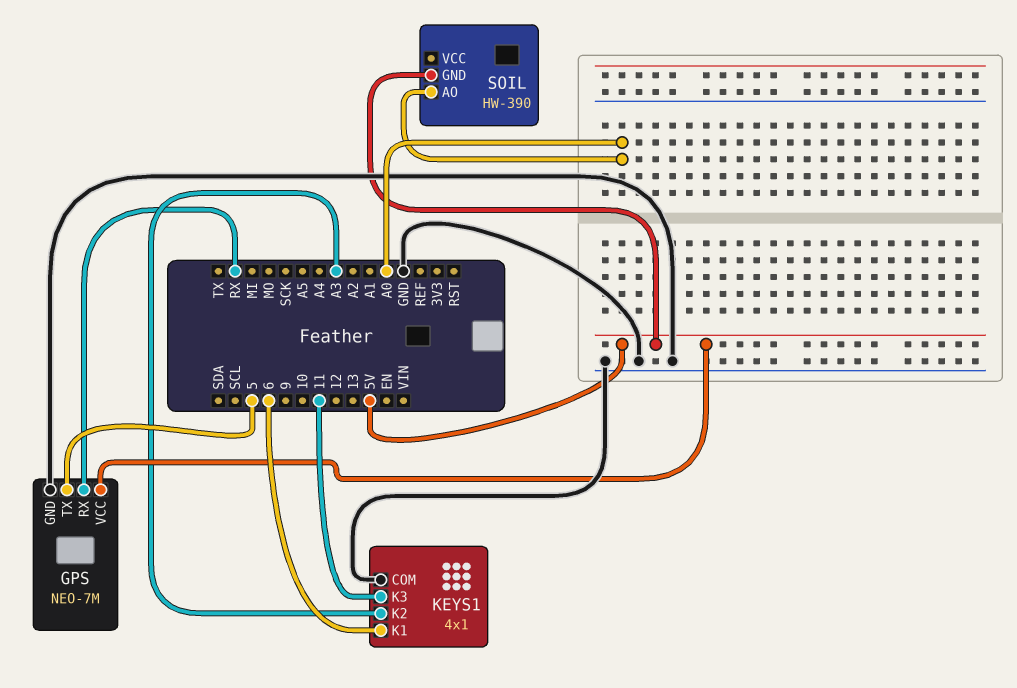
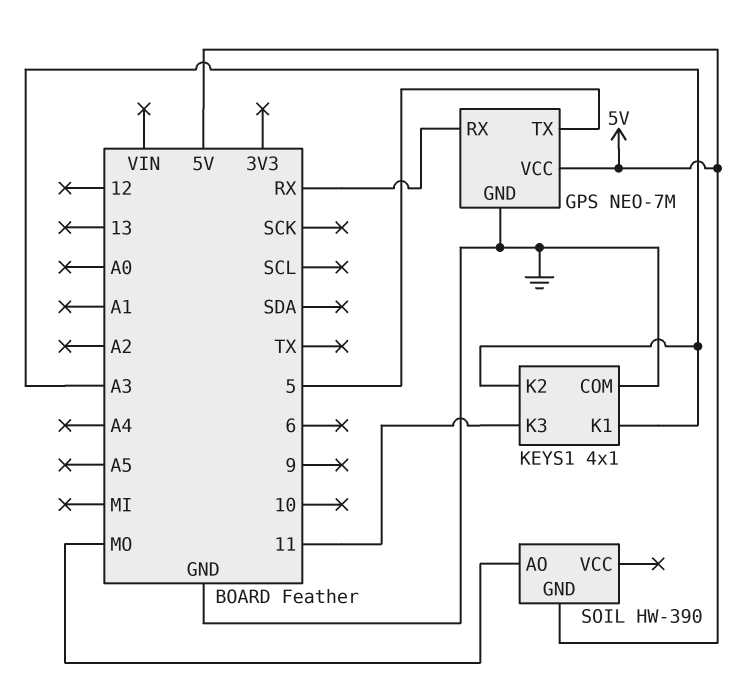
KEYS1 pin K1: 6 -> A3
SOIL pin AO: A0 -> MO

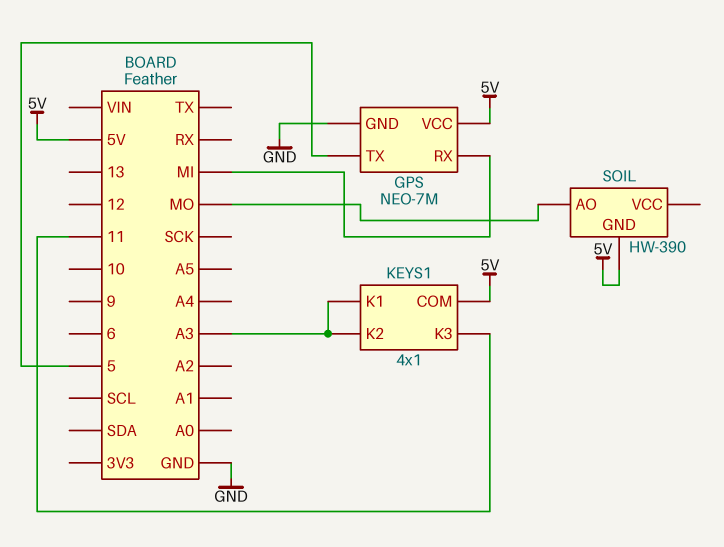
GPS pin RX: RX -> MI
KEYS1 pin COM: GND -> 5V

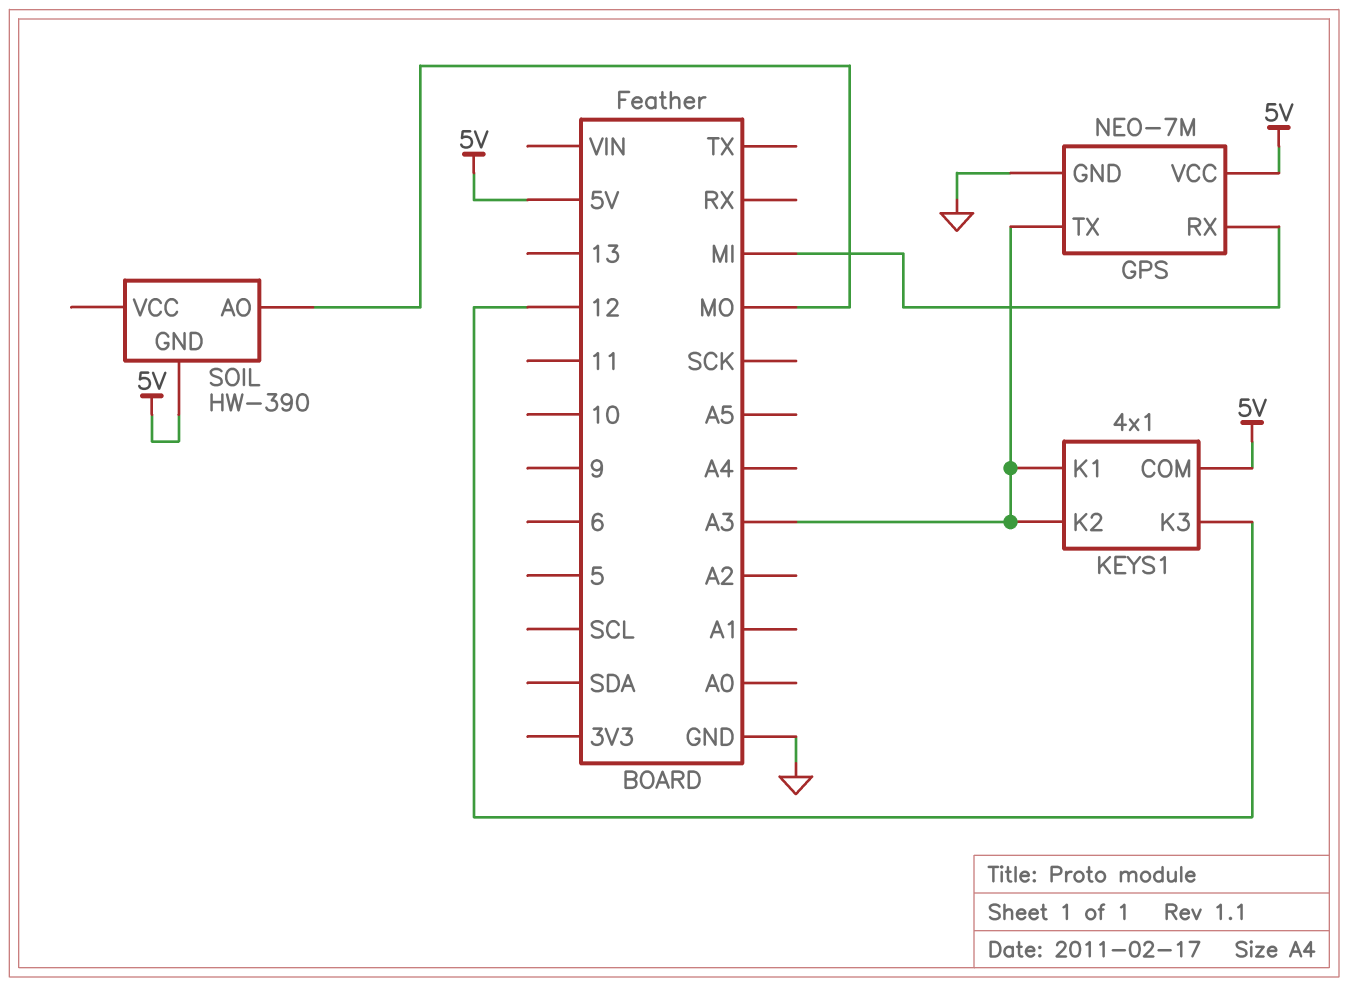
GPS pin TX: 5 -> A3
KEYS1 pin K3: 11 -> 12

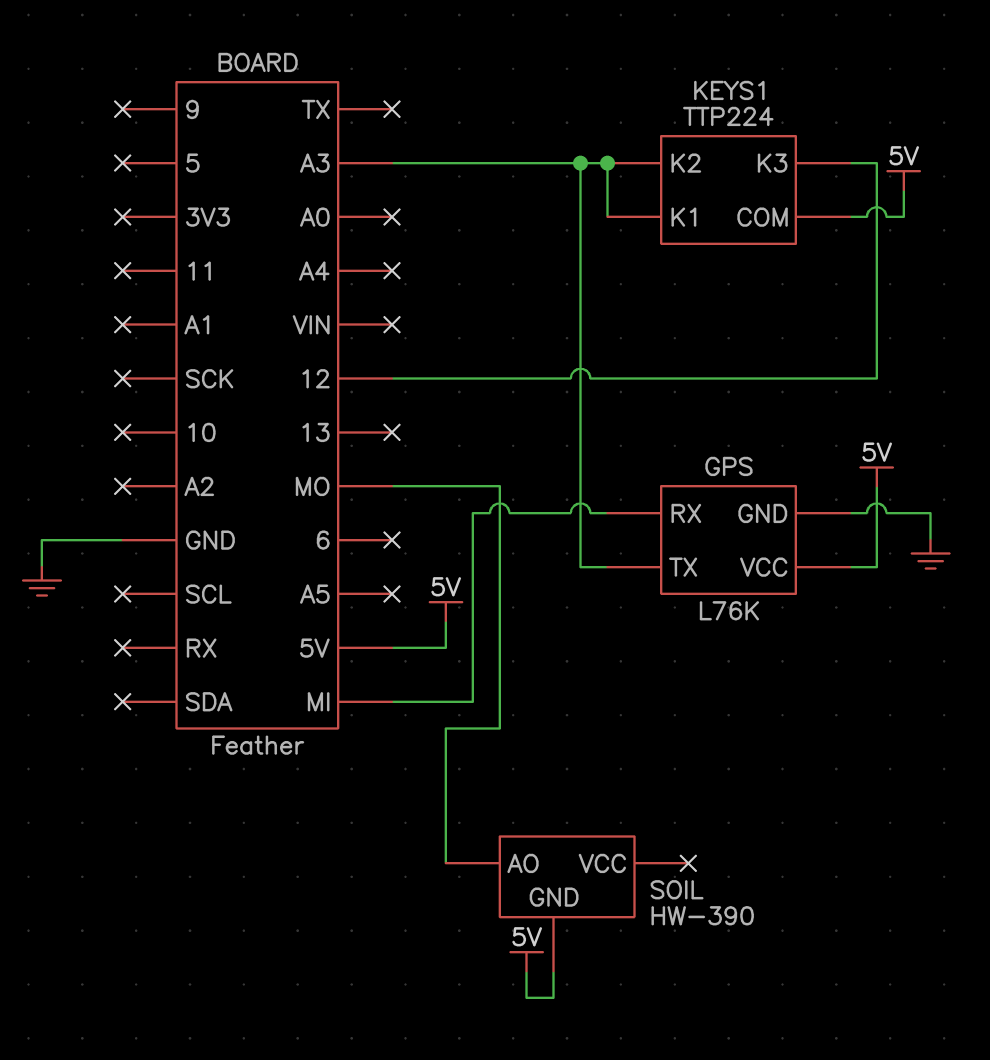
GPS: NEO-7M -> L76K
KEYS1: 4x1 -> TTP224

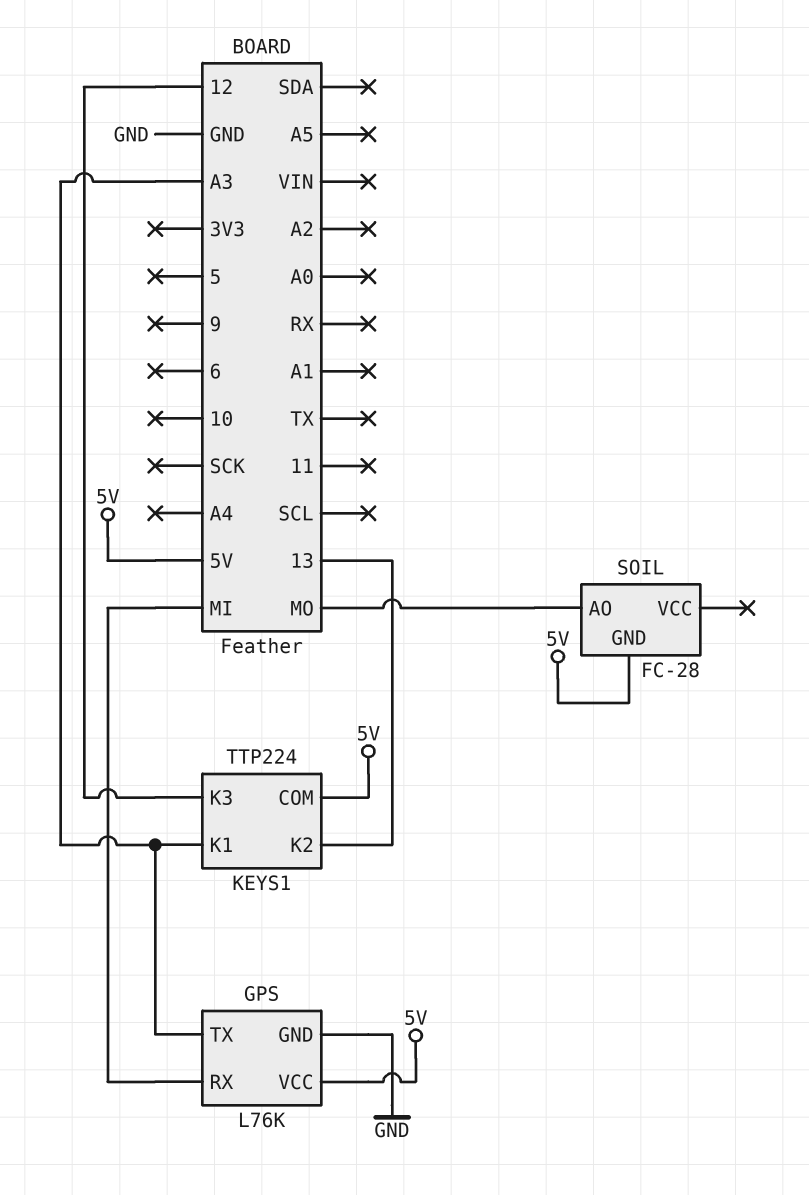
KEYS1 pin K2: A3 -> 13
SOIL: HW-390 -> FC-28

